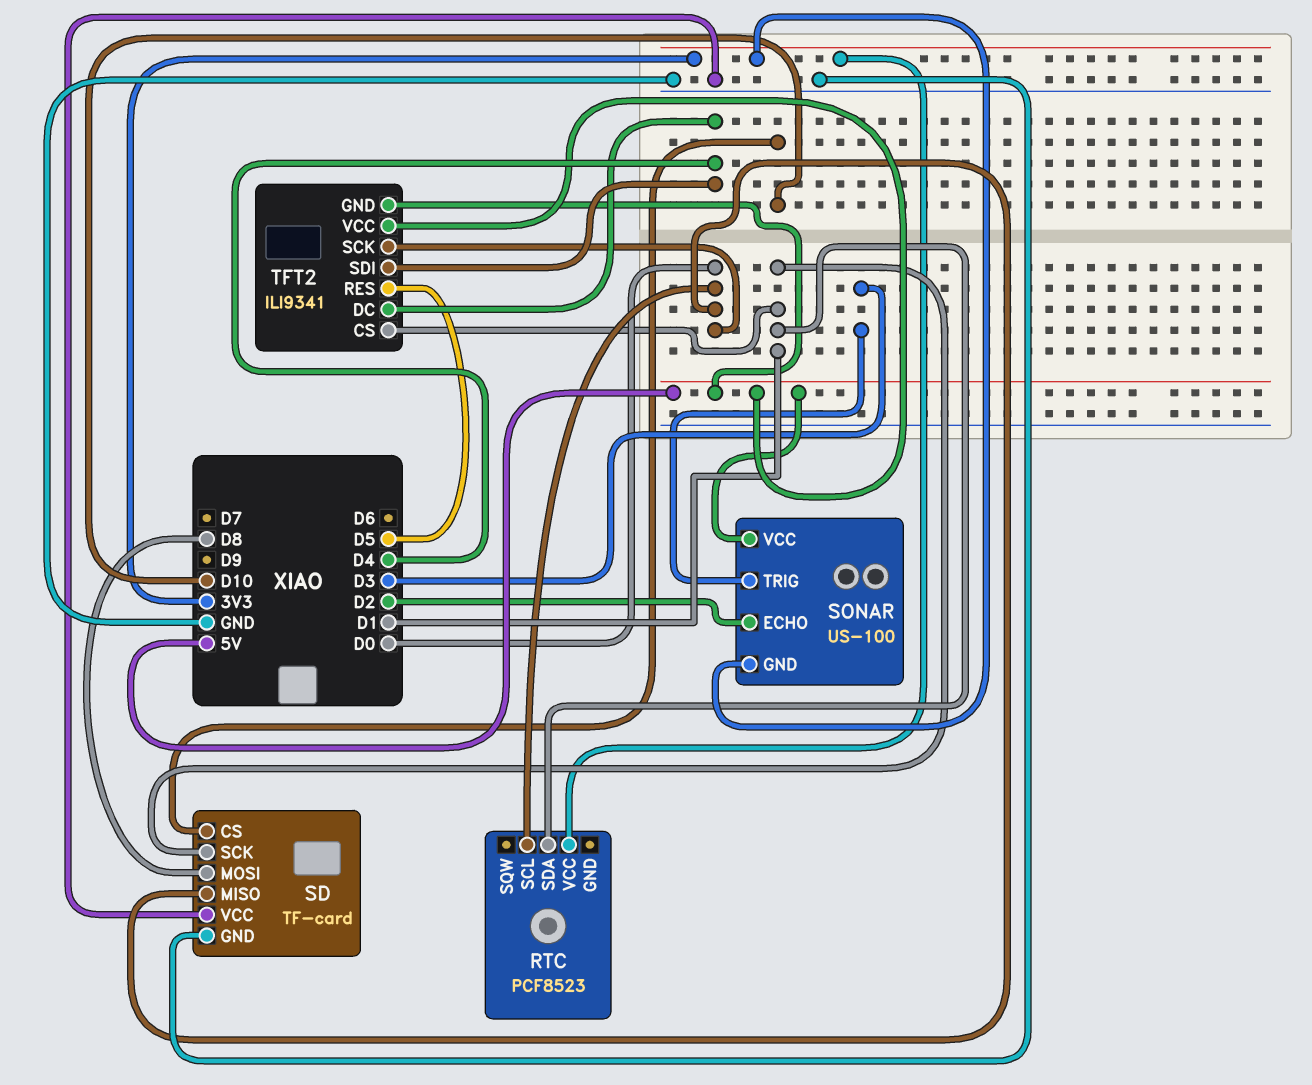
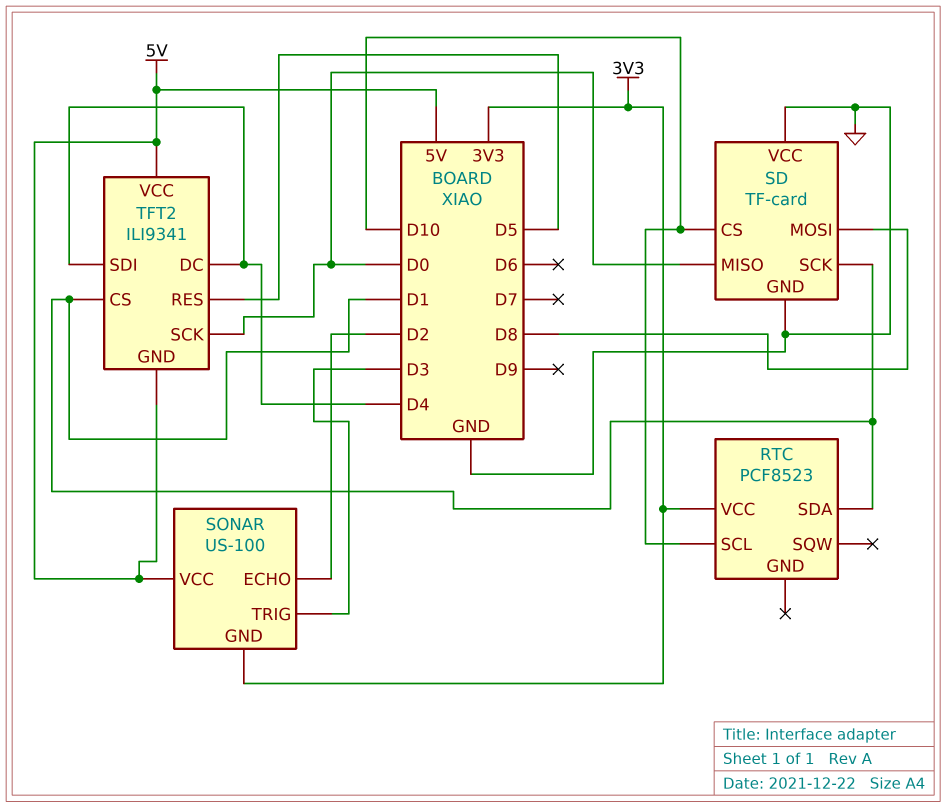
RTC pin SCL: D0 -> D10

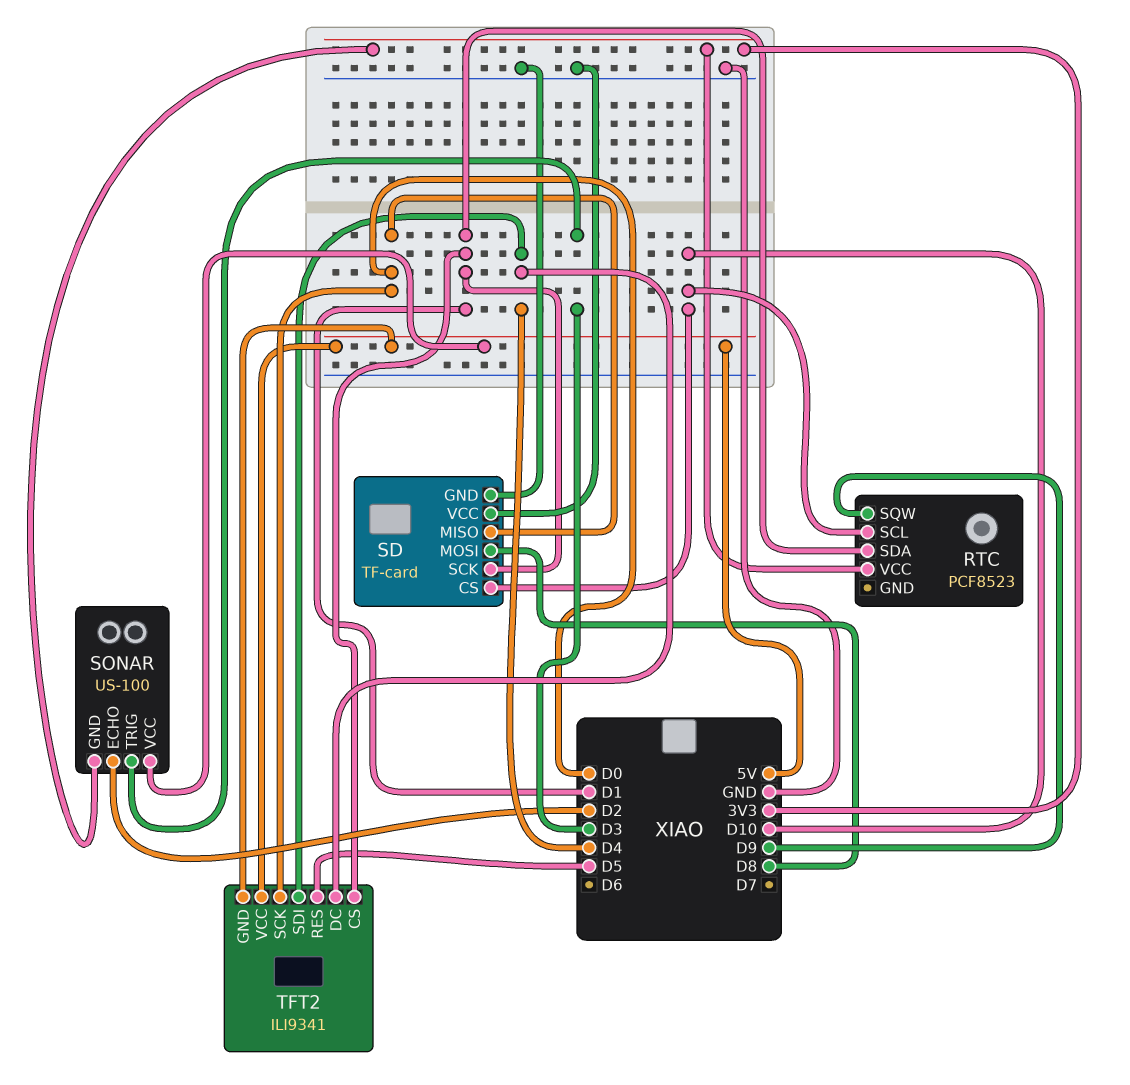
RTC pin SQW: none -> D9

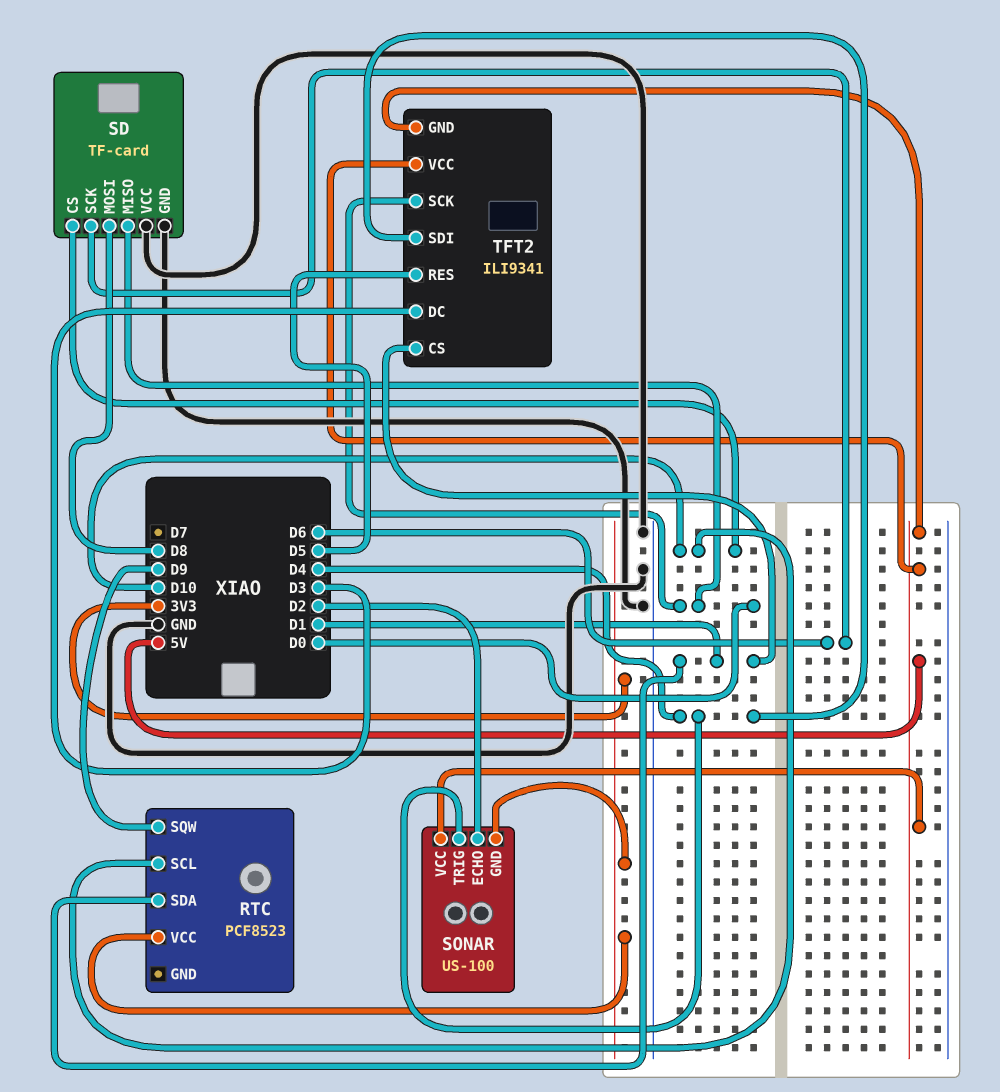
SD pin SCK: D1 -> D6
SONAR pin TRIG: D3 -> D4
TFT2 pin DC: D4 -> D3

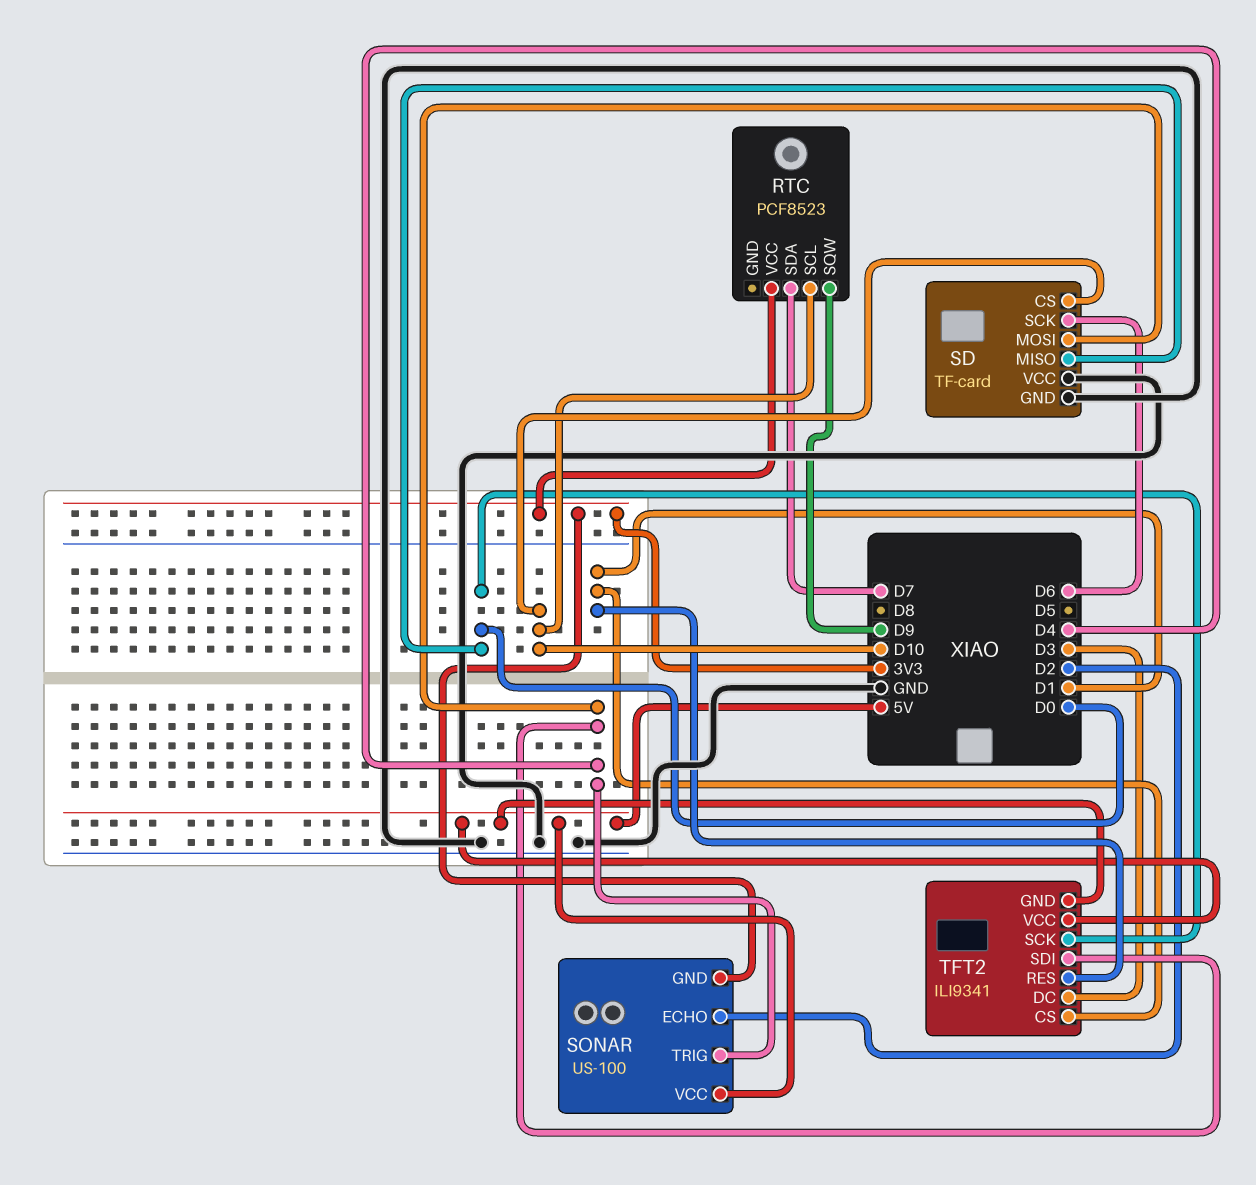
RTC pin SDA: D1 -> D7
SD pin MOSI: D8 -> D4
TFT2 pin RES: D5 -> D1

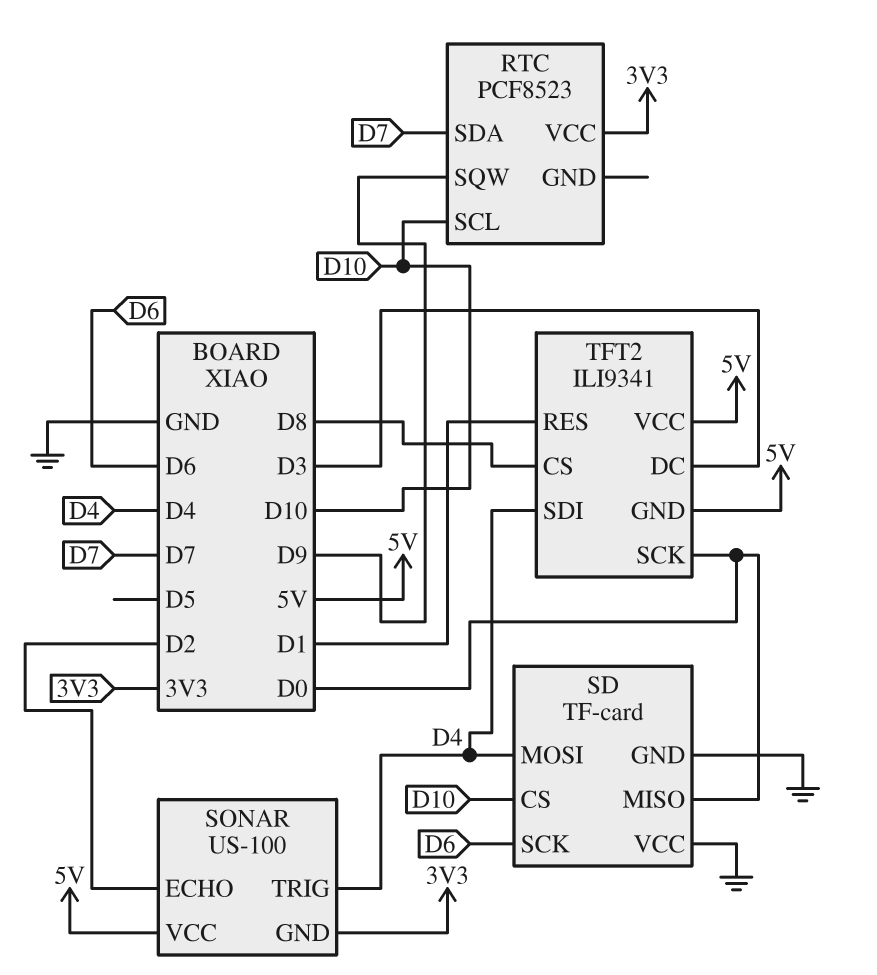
TFT2 pin CS: D1 -> D8

